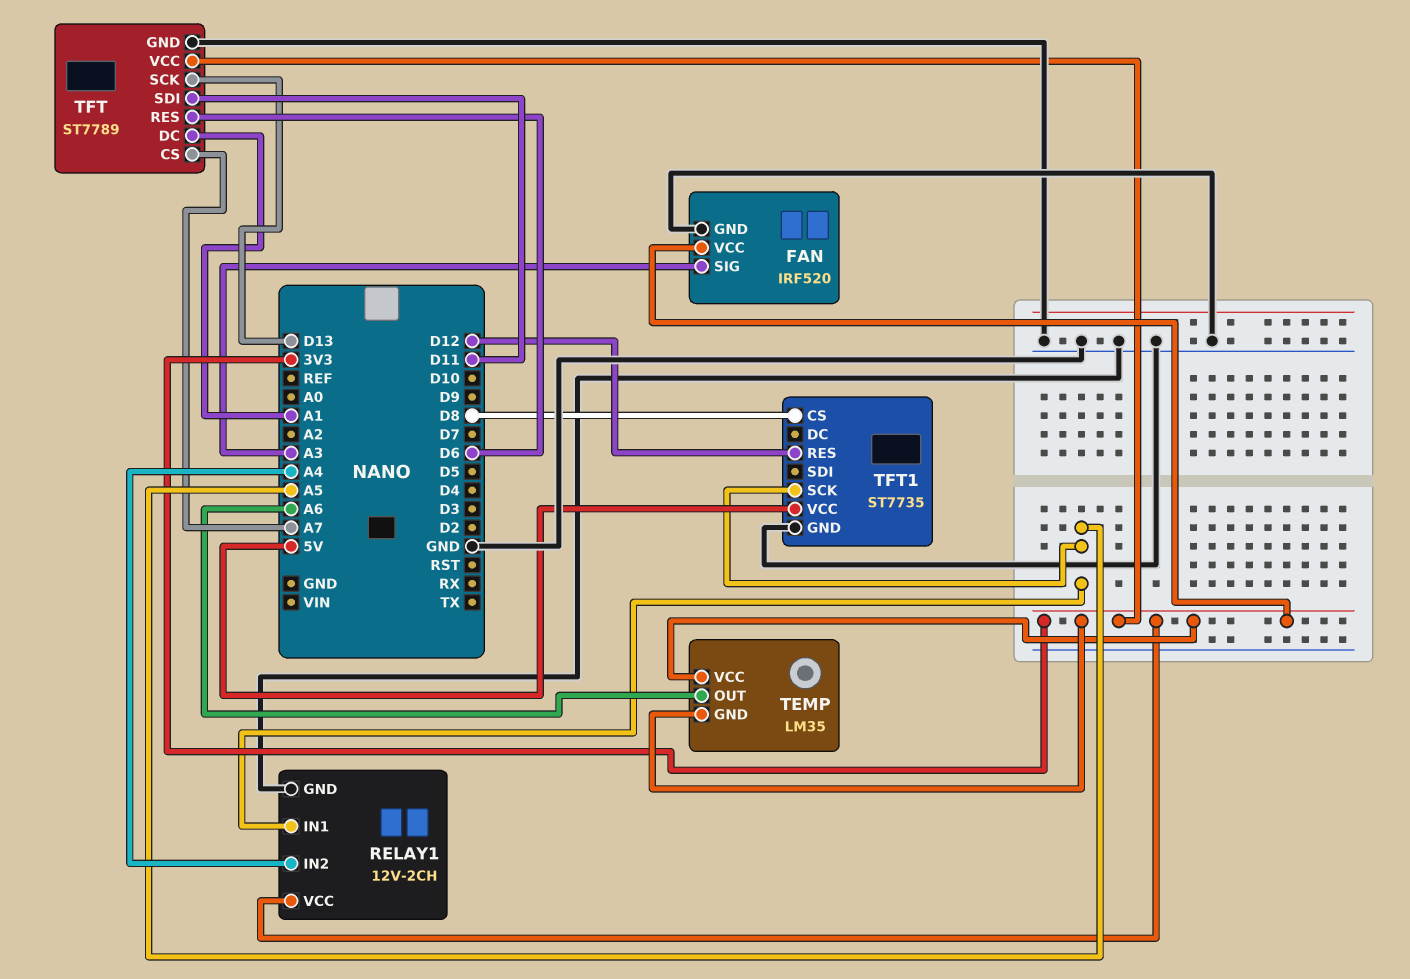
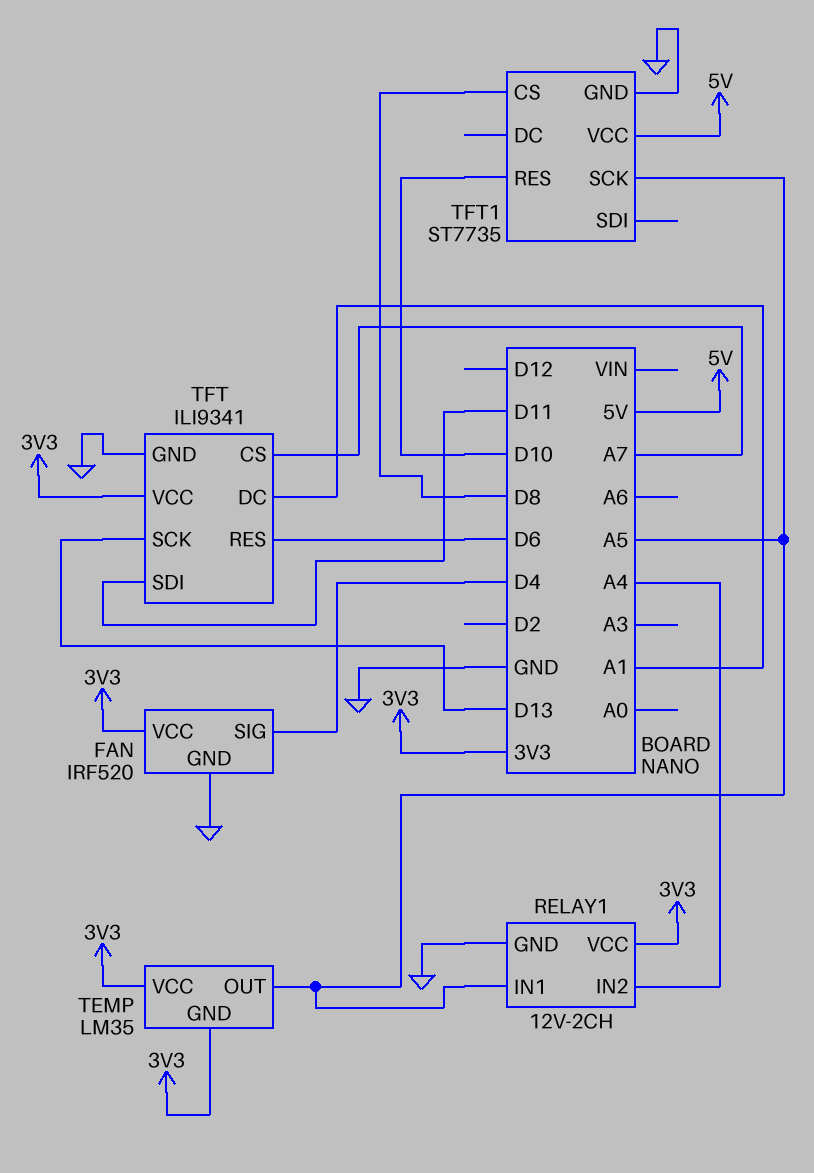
FAN pin SIG: A3 -> D4
TEMP pin OUT: A6 -> A5
TFT: ST7789 -> ILI9341
TFT1 pin RES: D12 -> D10

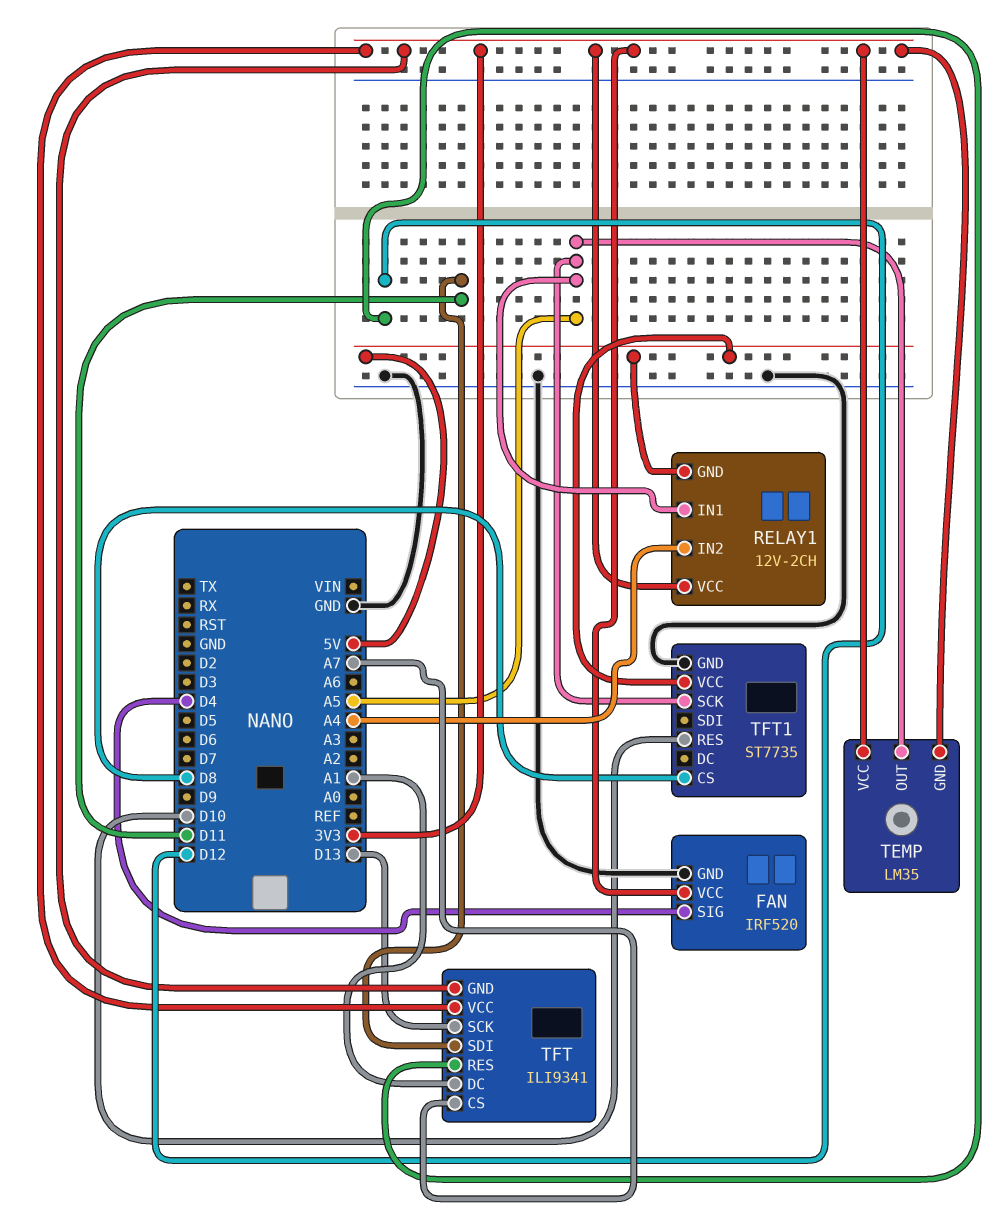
RELAY1 pin GND: GND -> 5V
TFT pin GND: GND -> 3V3
TFT pin RES: D6 -> D12

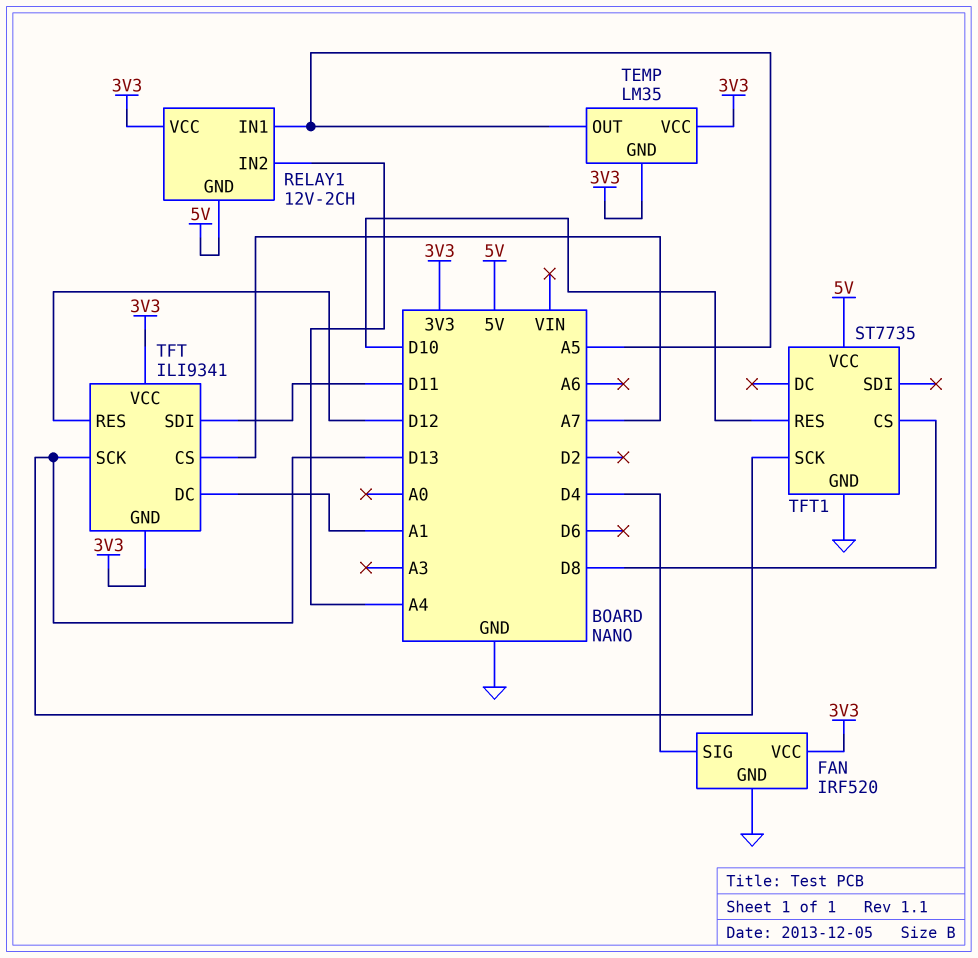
TFT1 pin SCK: A5 -> D13

